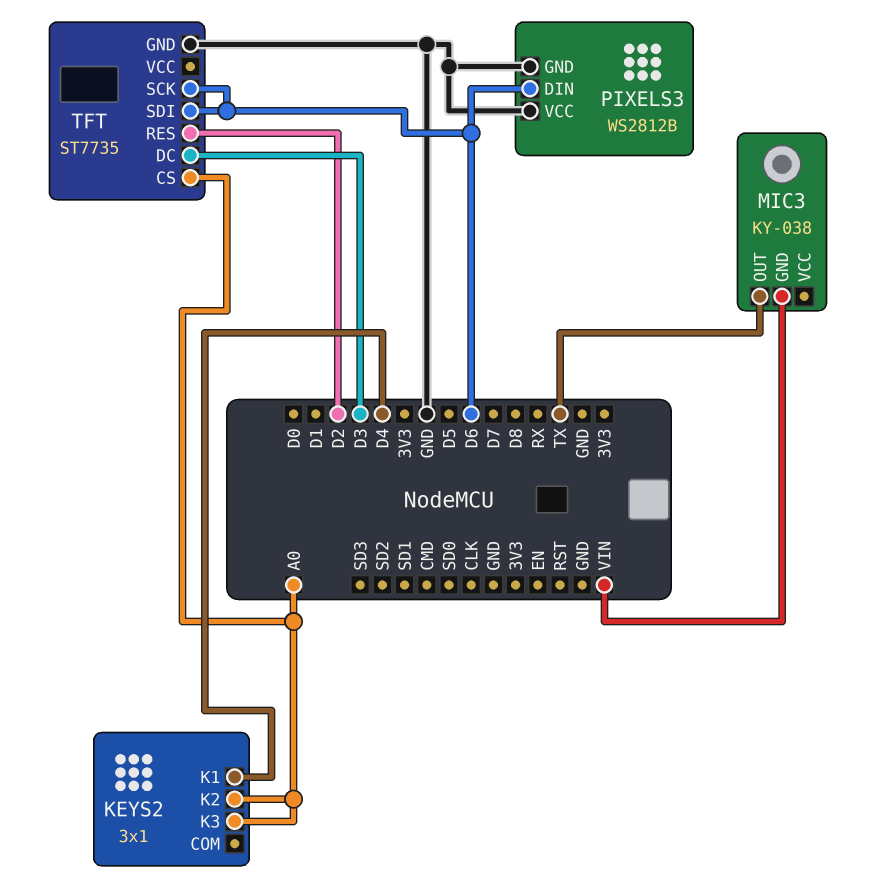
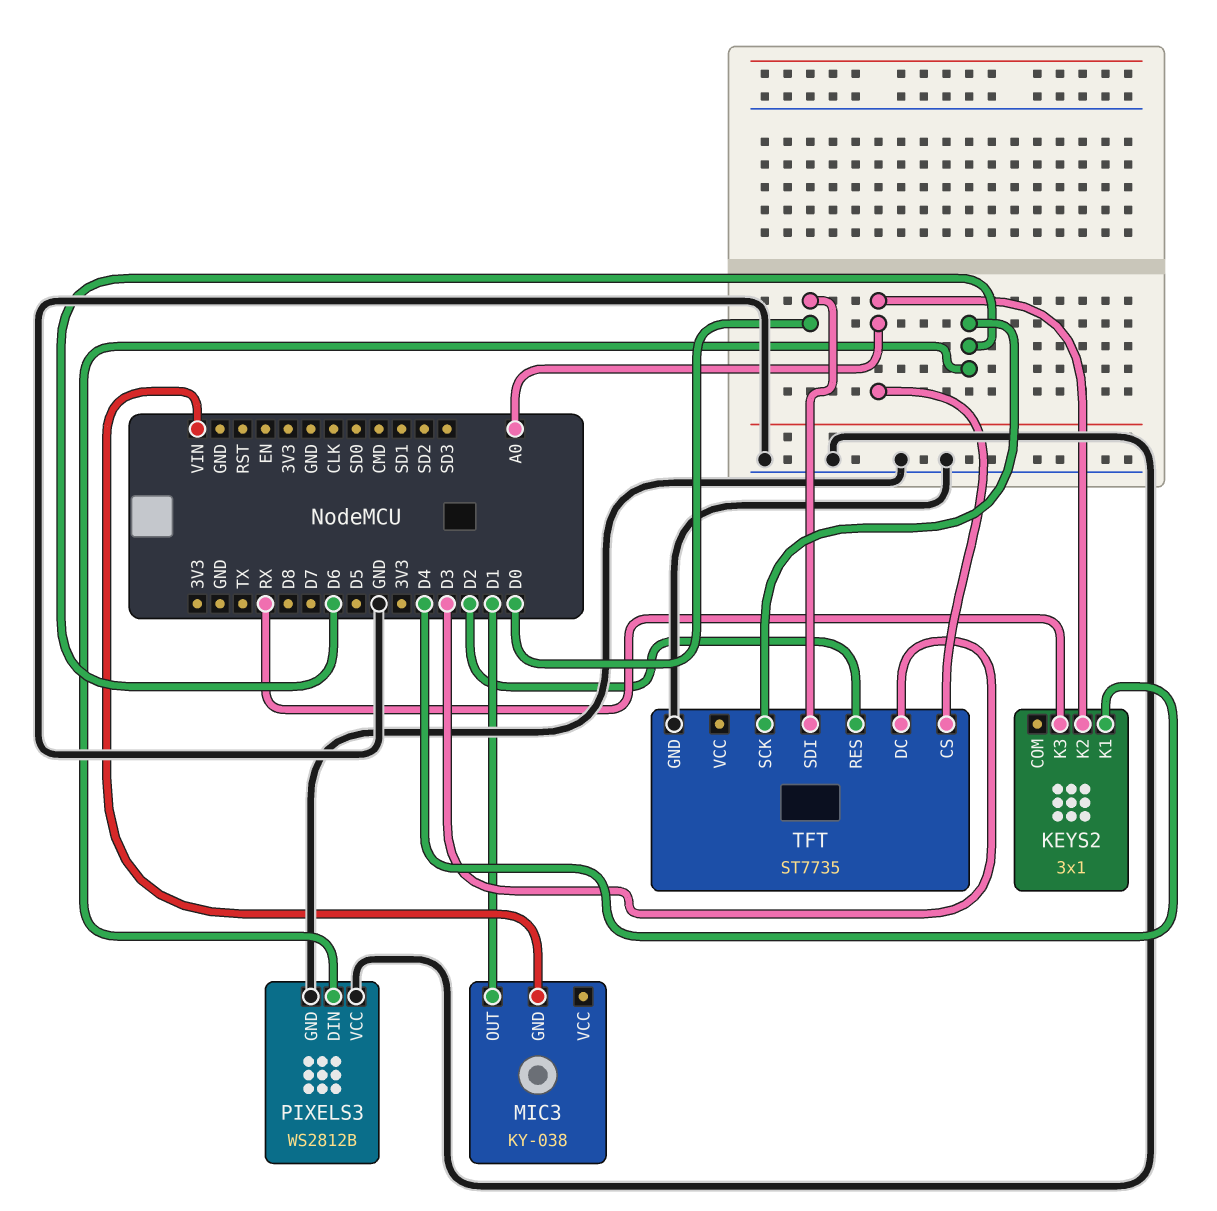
KEYS2 pin K3: A0 -> RX
MIC3 pin OUT: TX -> D1
TFT pin SDI: D6 -> D0

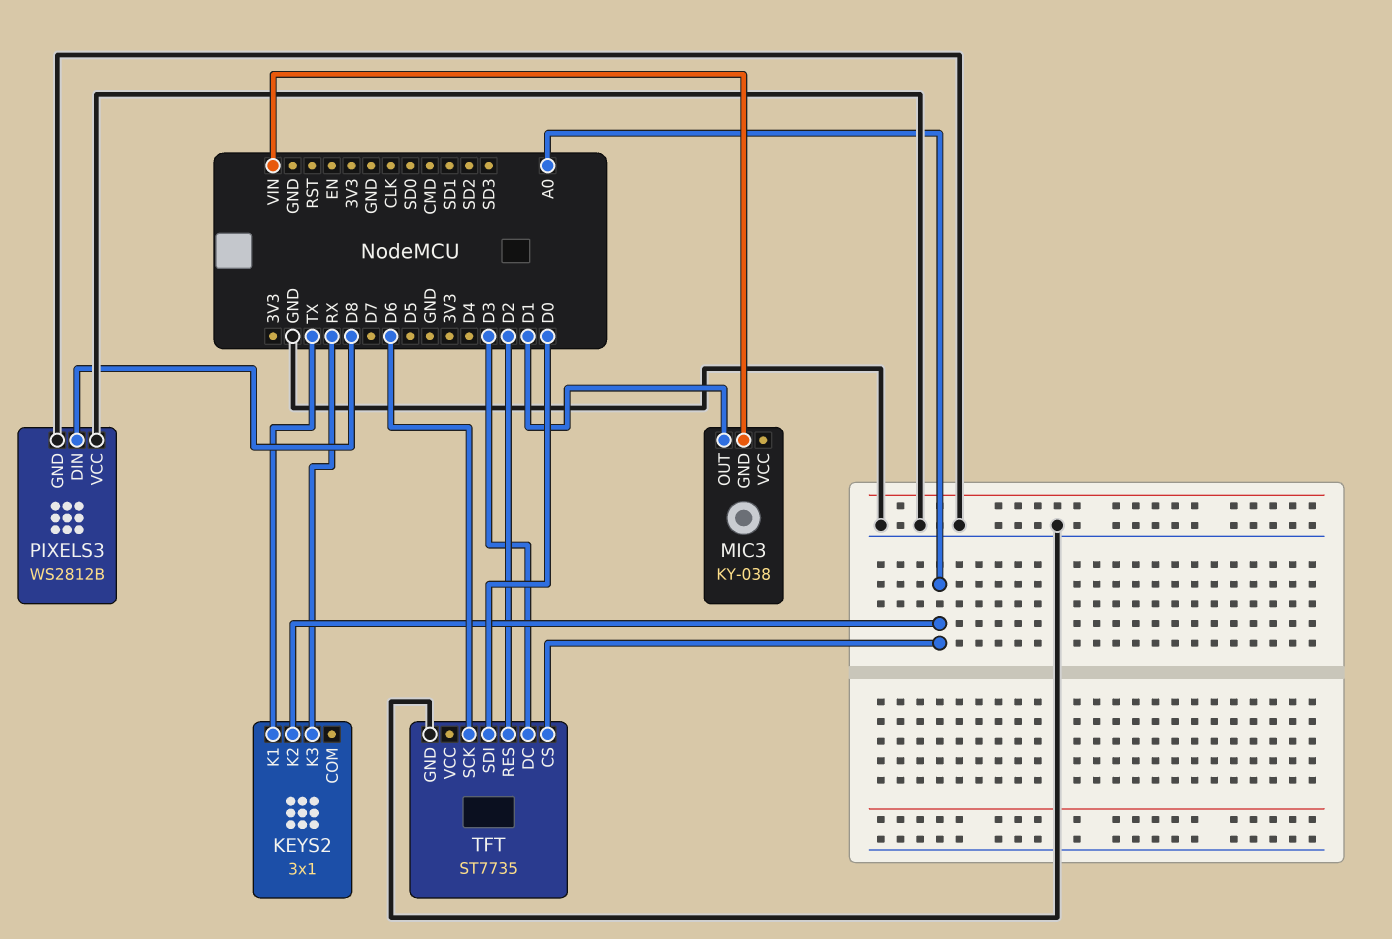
KEYS2 pin K1: D4 -> TX
PIXELS3 pin DIN: D6 -> D8

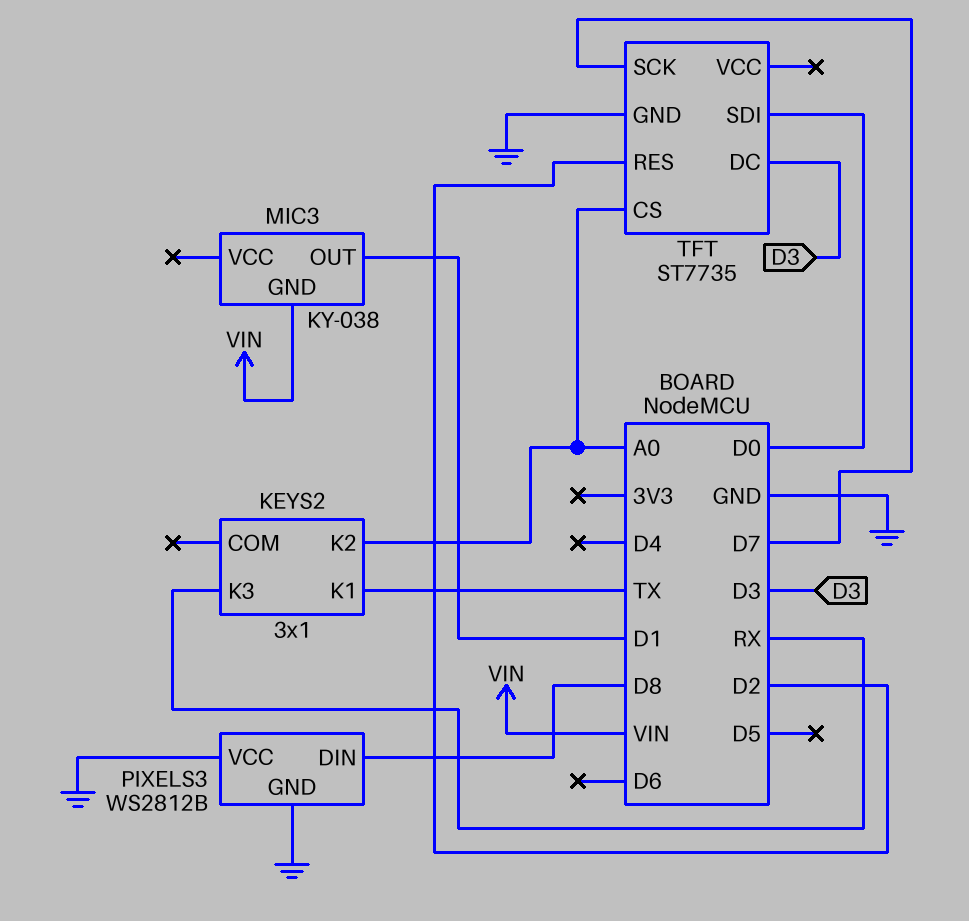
TFT pin SCK: D6 -> D7

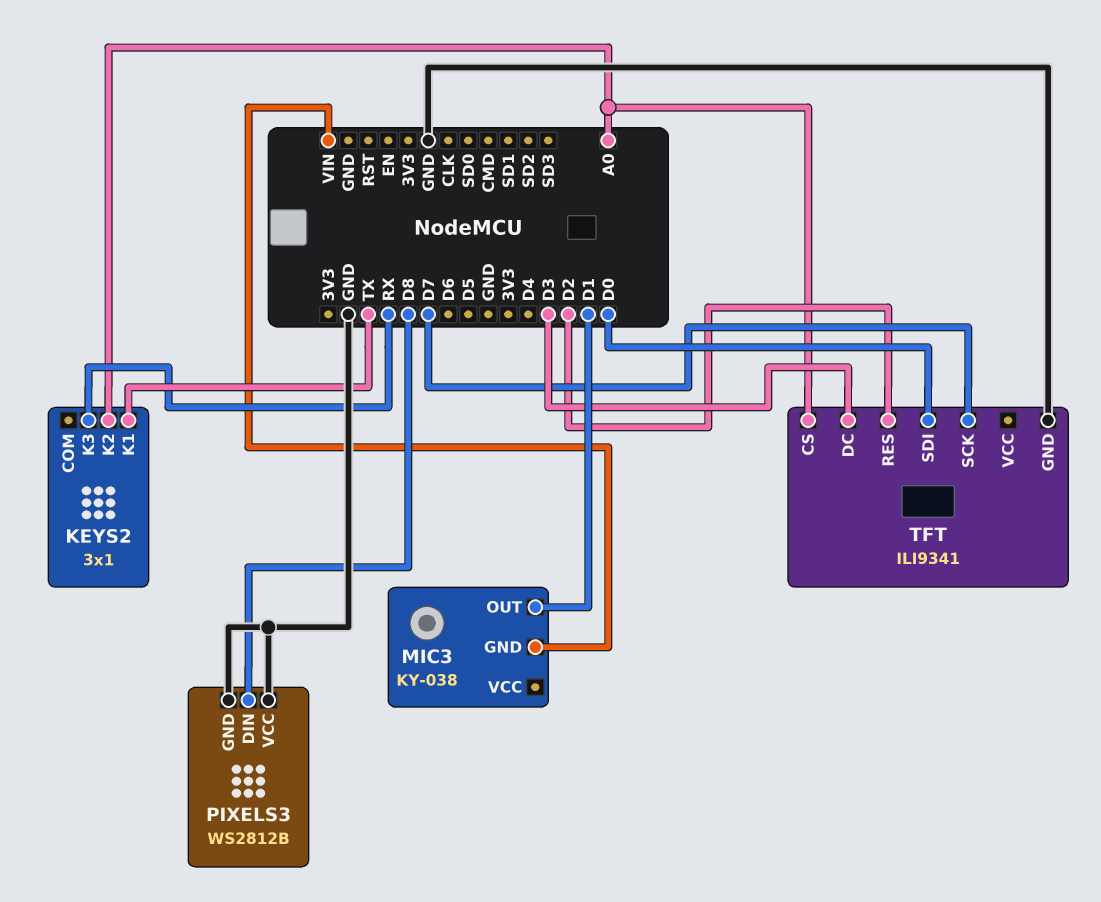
TFT: ST7735 -> ILI9341

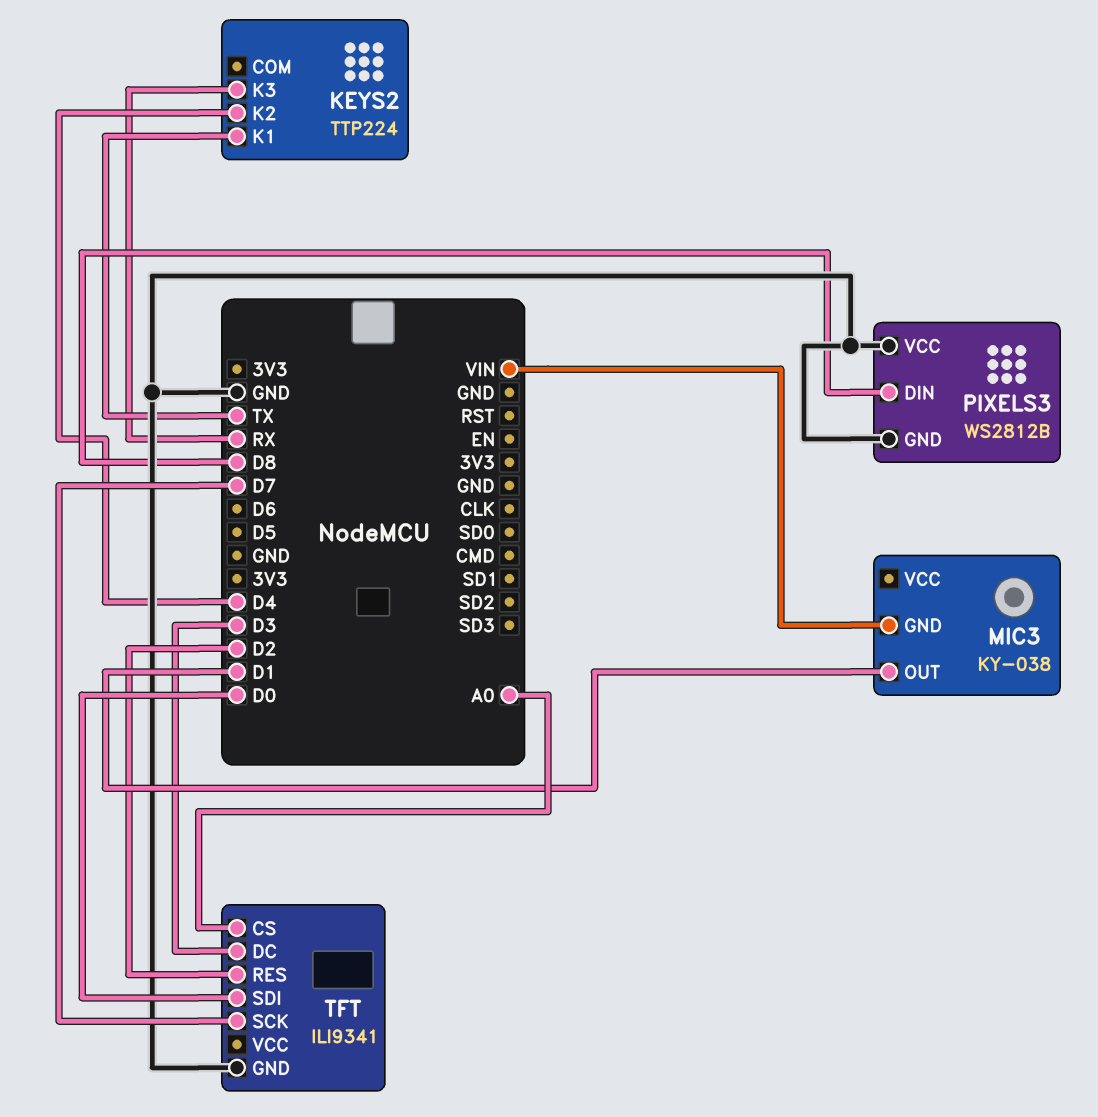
KEYS2: 3x1 -> TTP224
KEYS2 pin K2: A0 -> D4

